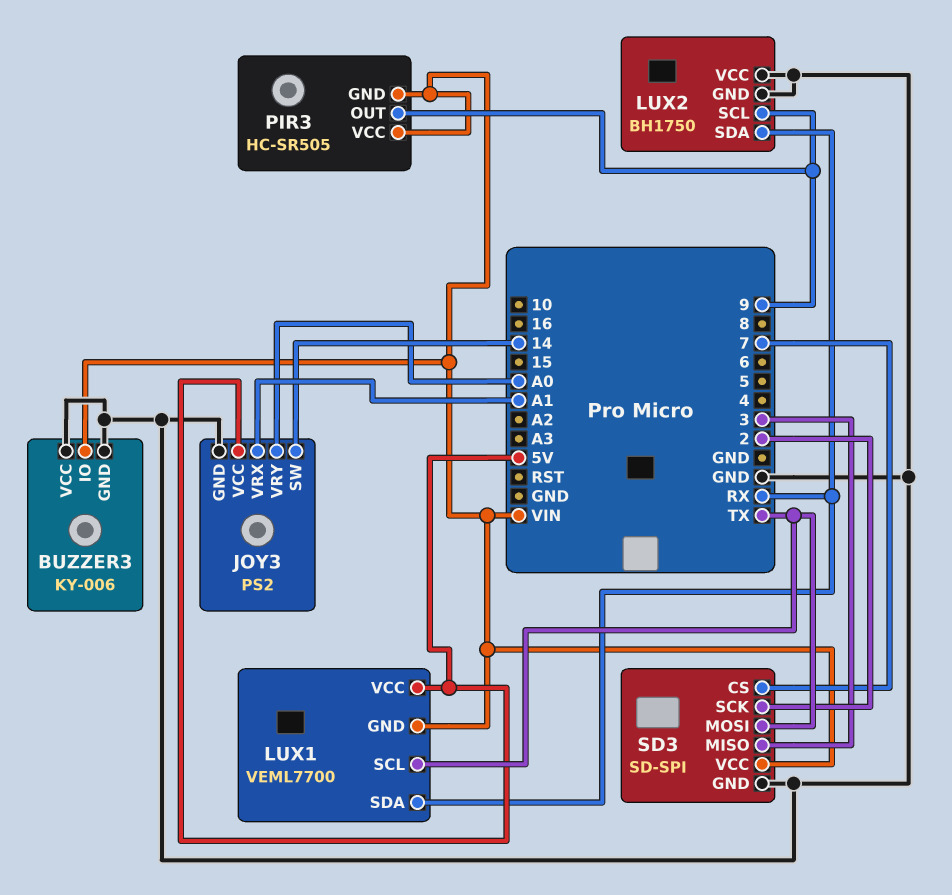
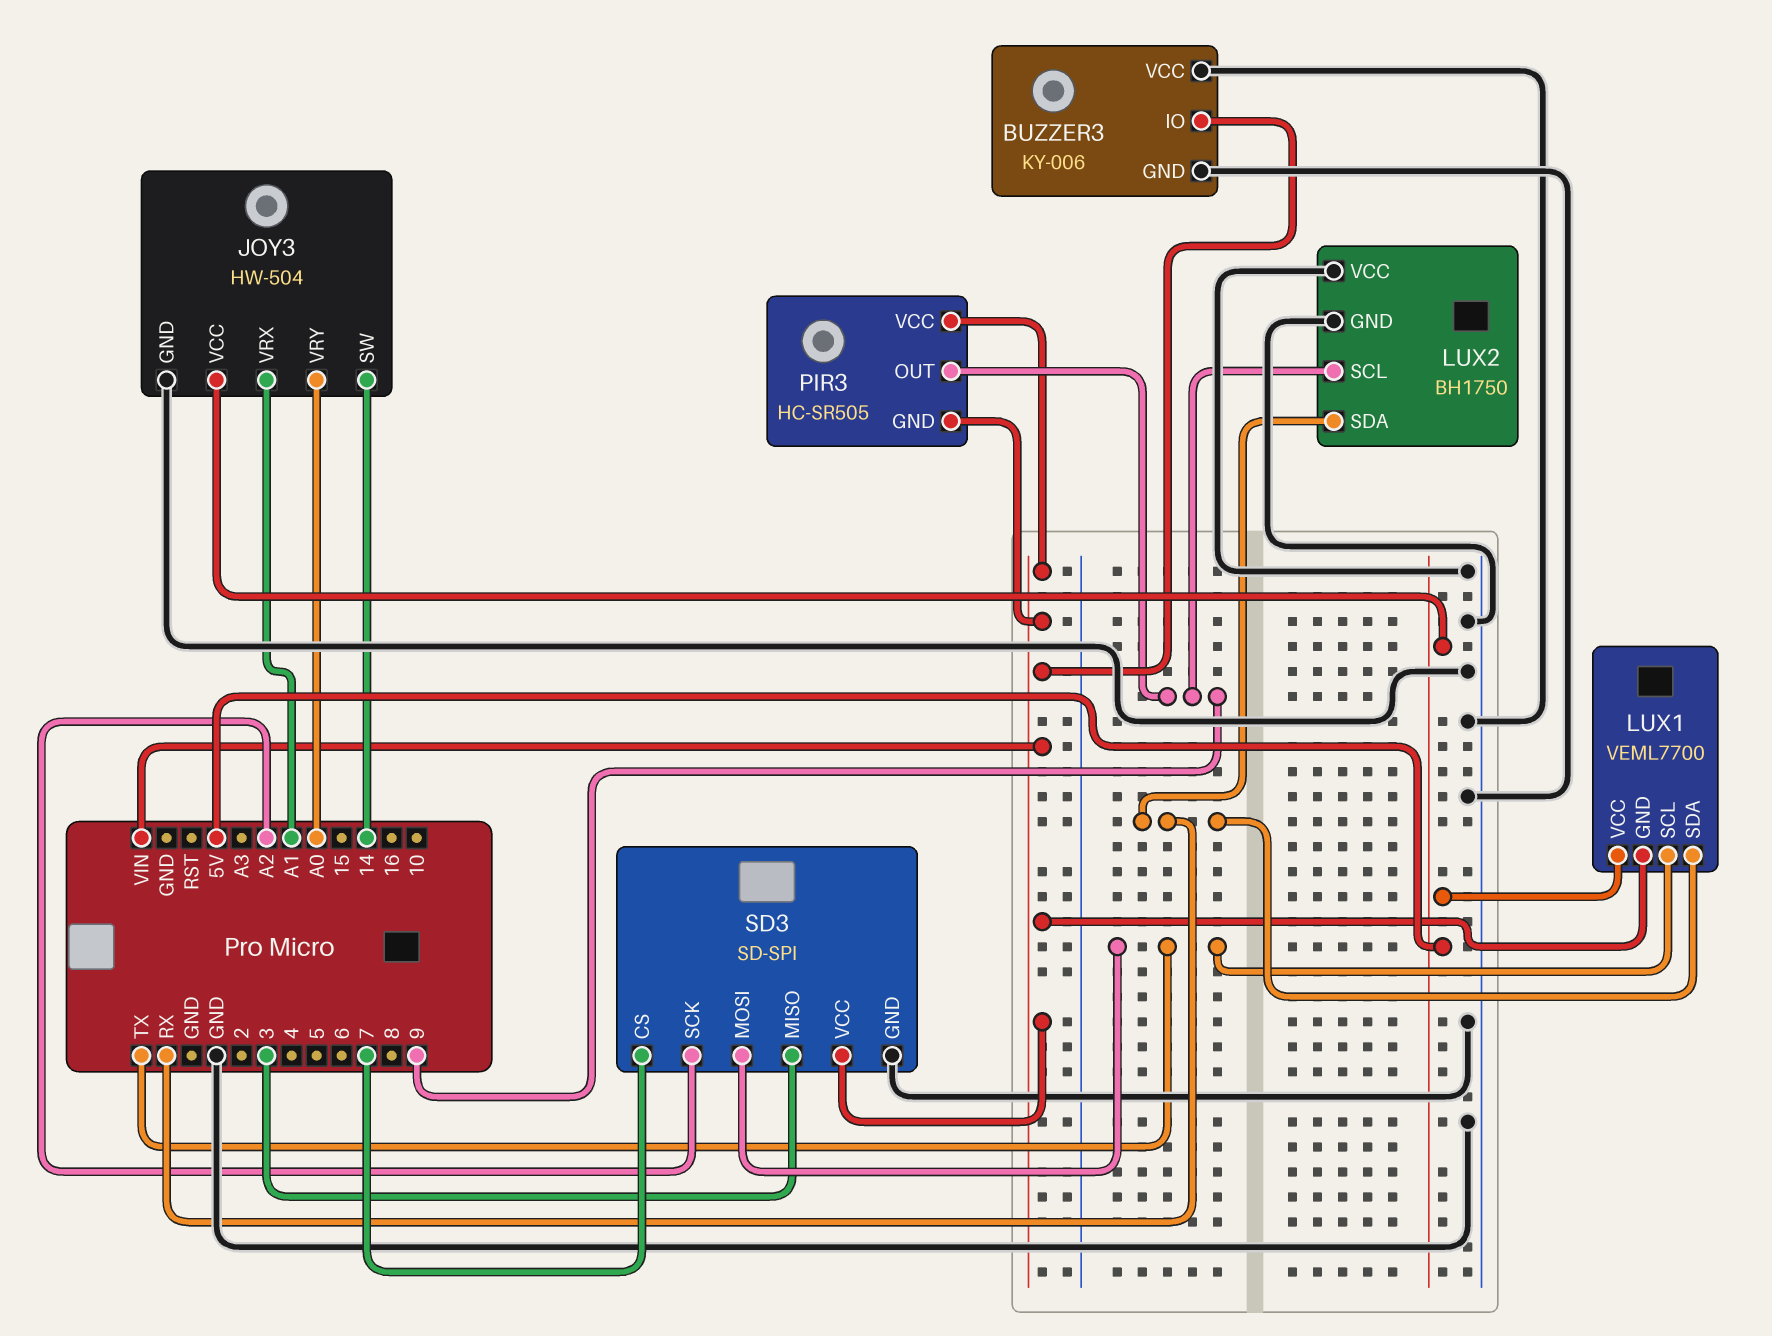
JOY3: PS2 -> HW-504
SD3 pin SCK: 2 -> A2

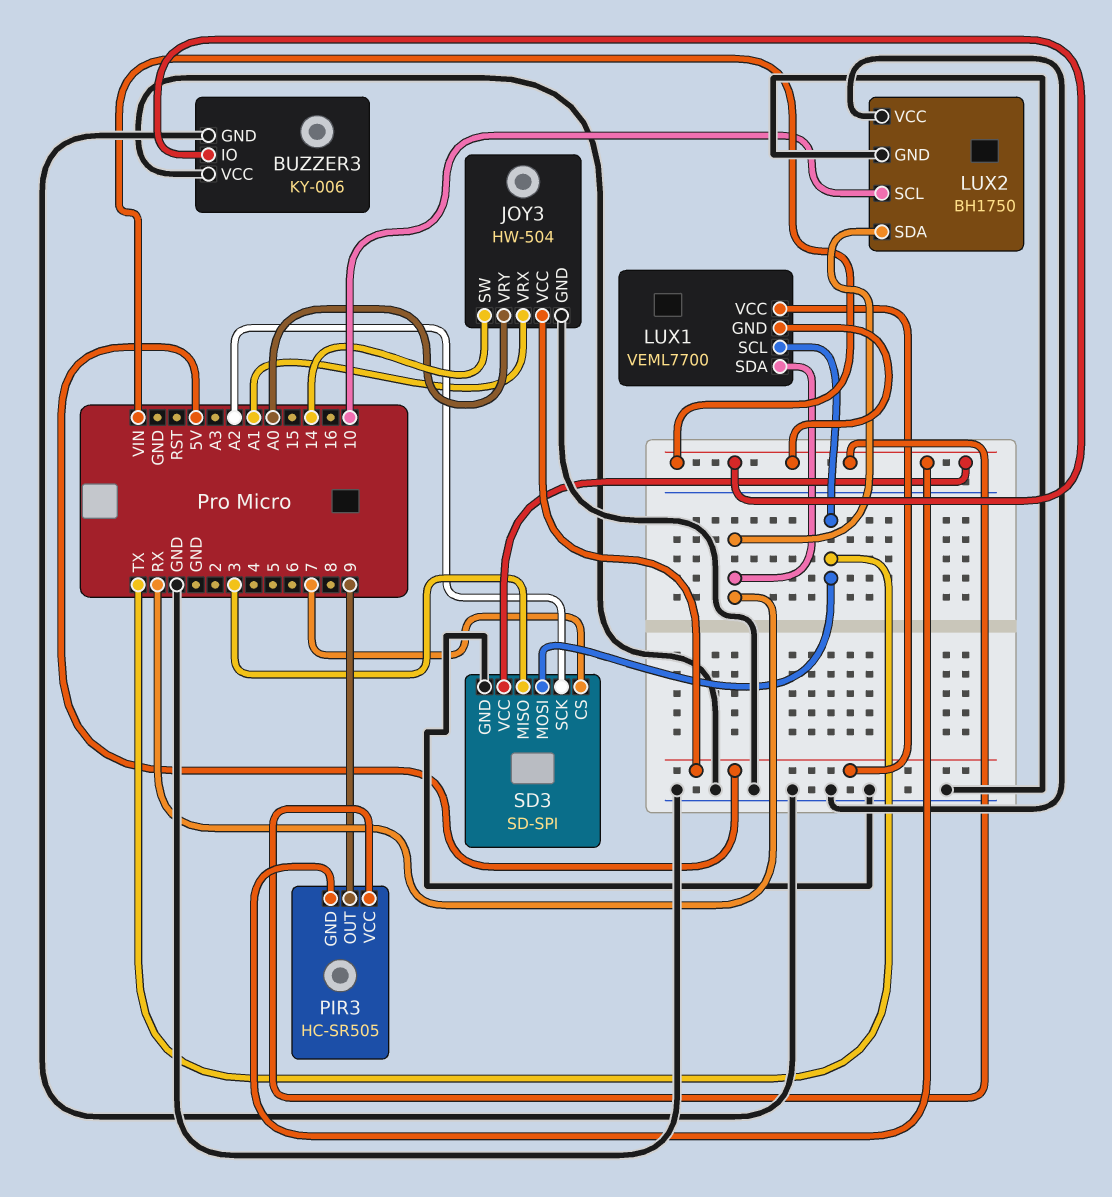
LUX2 pin SCL: 9 -> 10

